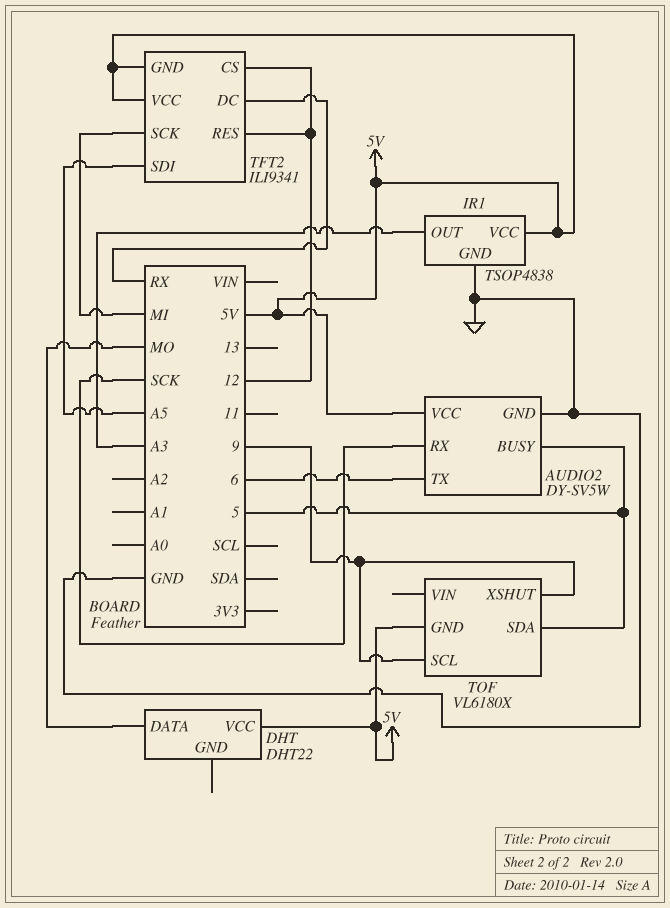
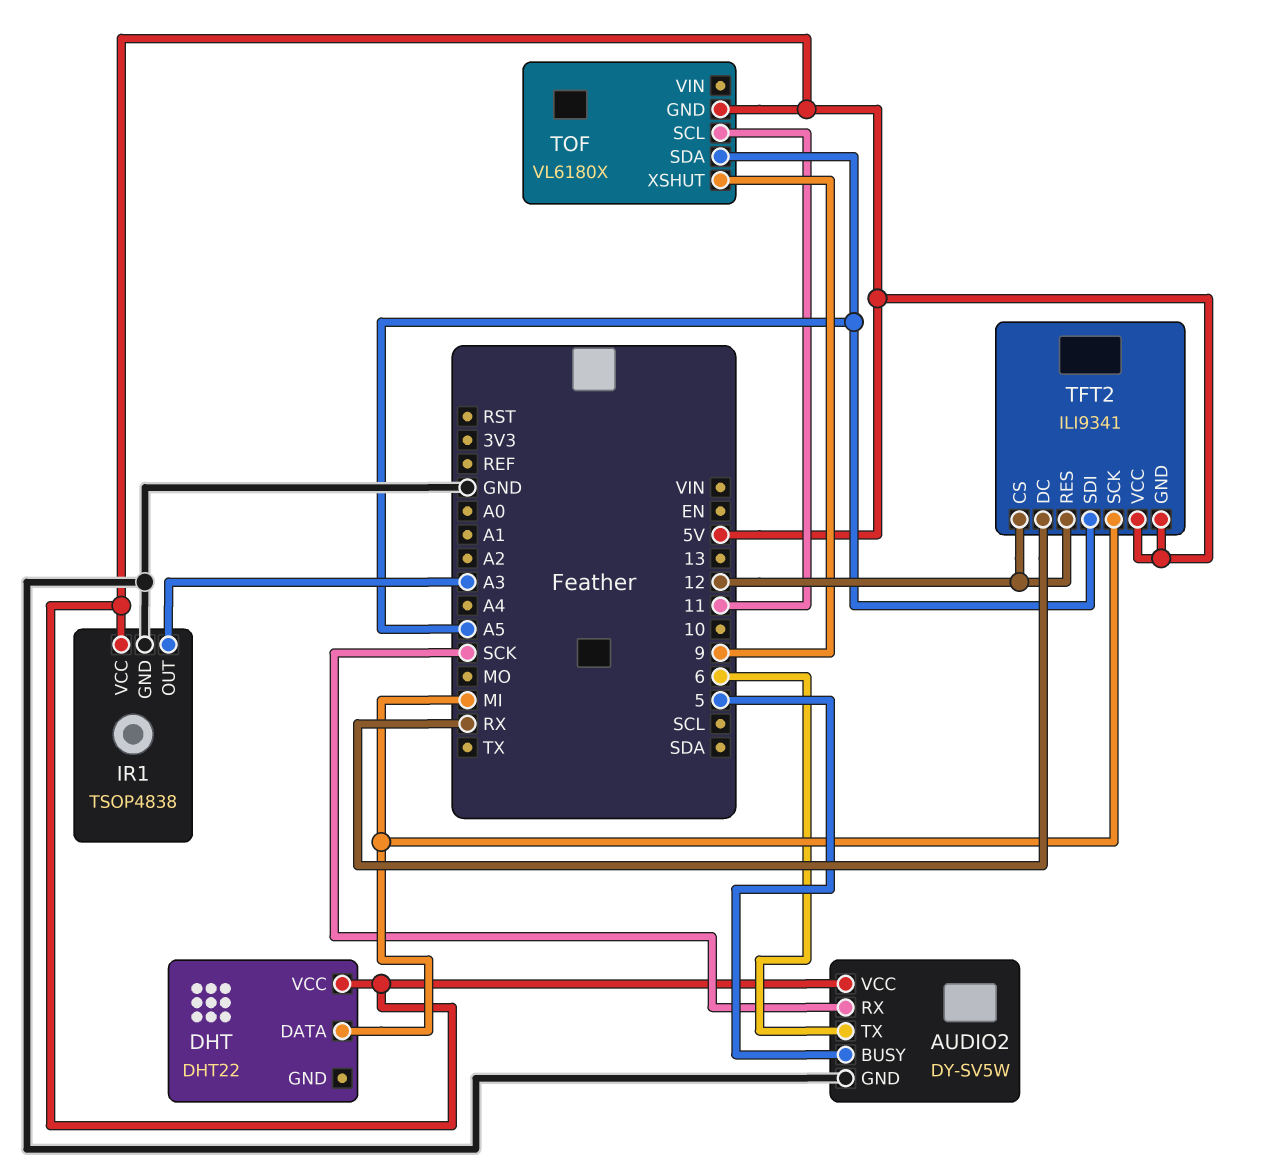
DHT pin DATA: MO -> MI
TOF pin SCL: 9 -> 11
TOF pin SDA: 5 -> A5

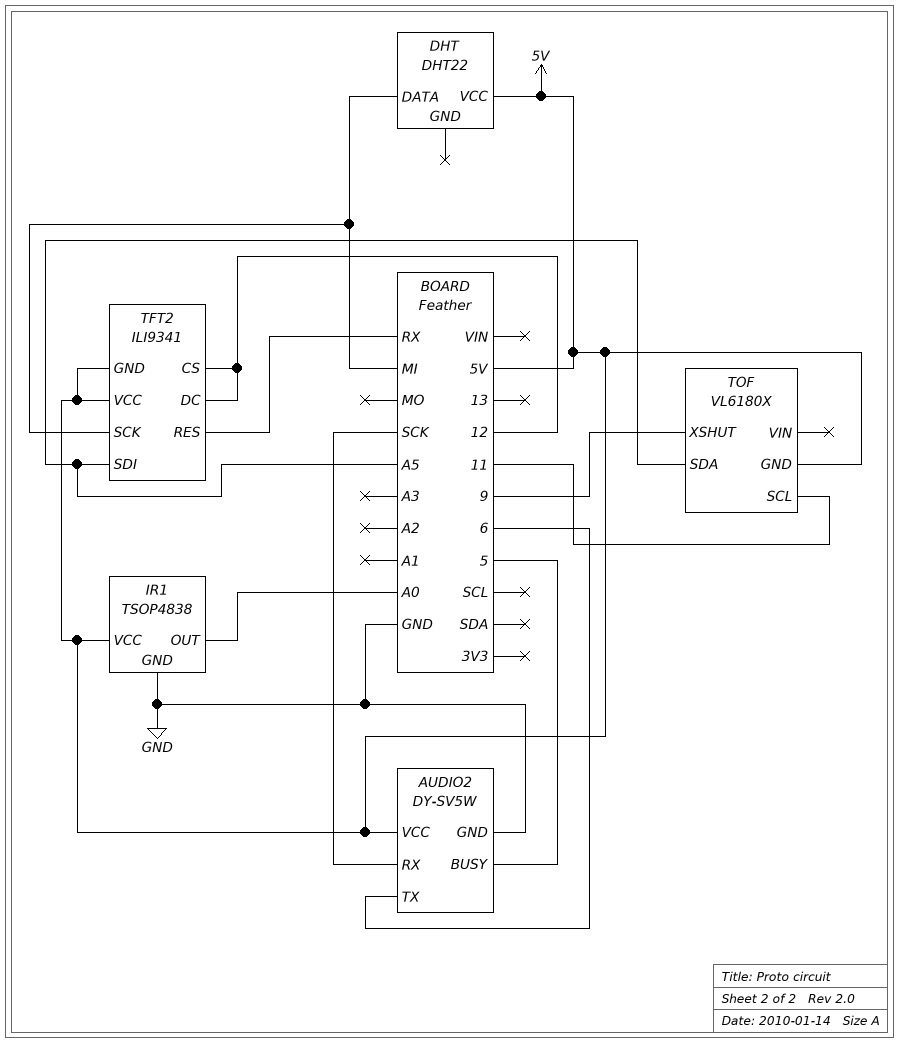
IR1 pin OUT: A3 -> A0
TFT2 pin DC: RX -> 12
TFT2 pin RES: 12 -> RX

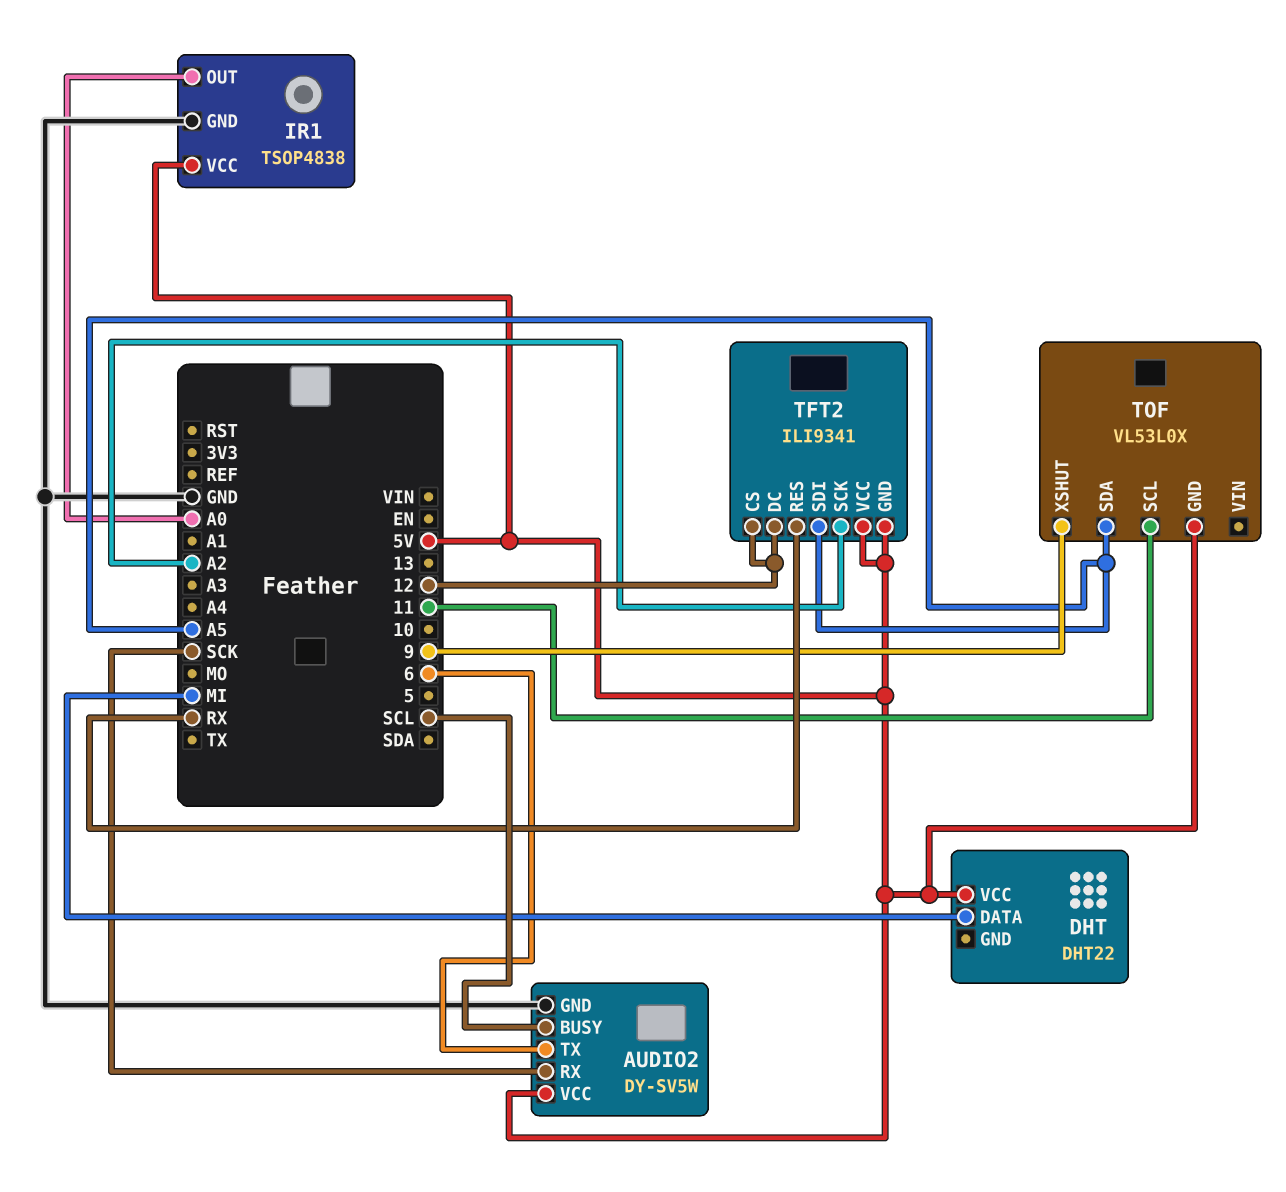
AUDIO2 pin BUSY: 5 -> SCL
TFT2 pin SCK: MI -> A2
TOF: VL6180X -> VL53L0X

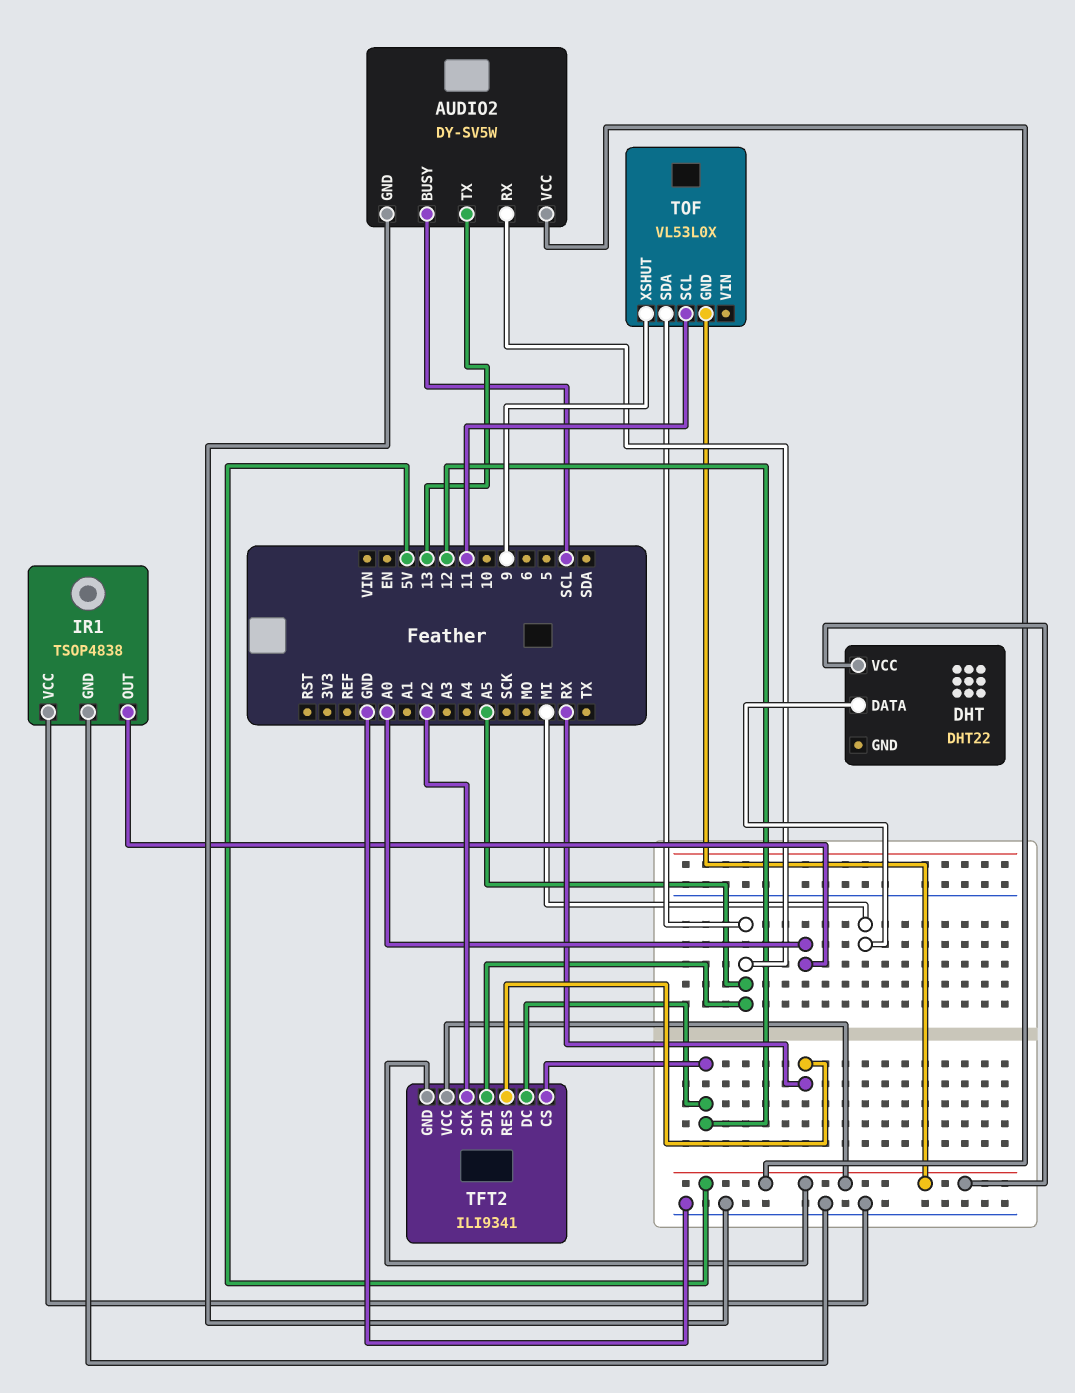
AUDIO2 pin RX: SCK -> A5
AUDIO2 pin TX: 6 -> 13
IR1 pin VCC: 5V -> GND

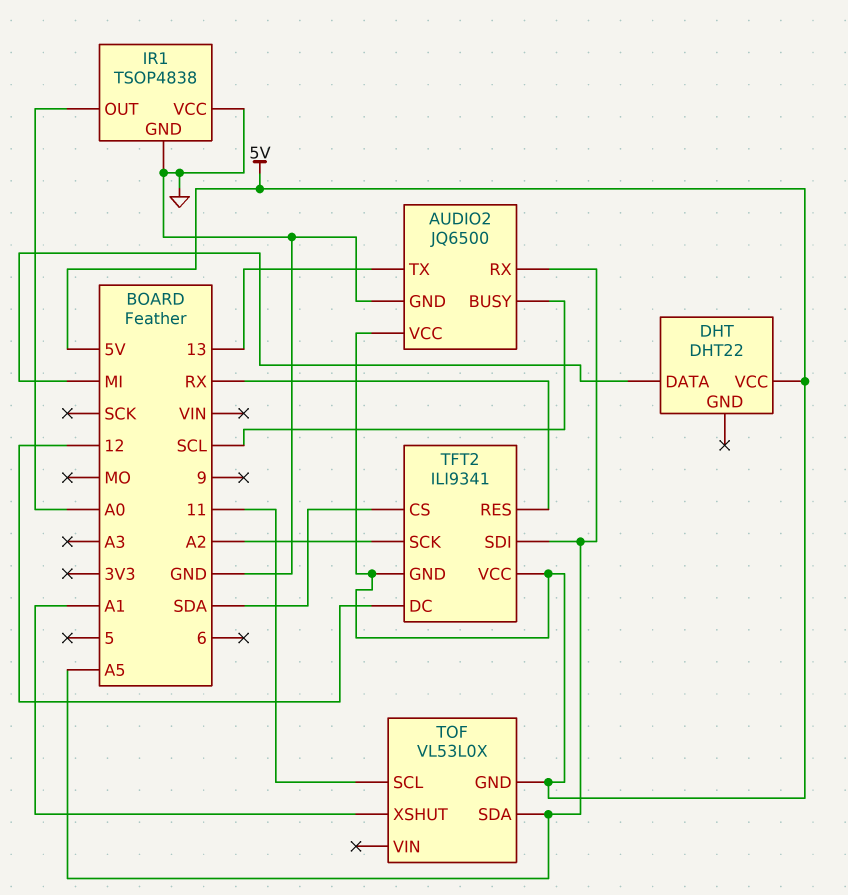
AUDIO2: DY-SV5W -> JQ6500
TFT2 pin CS: 12 -> SDA
TOF pin XSHUT: 9 -> A1

